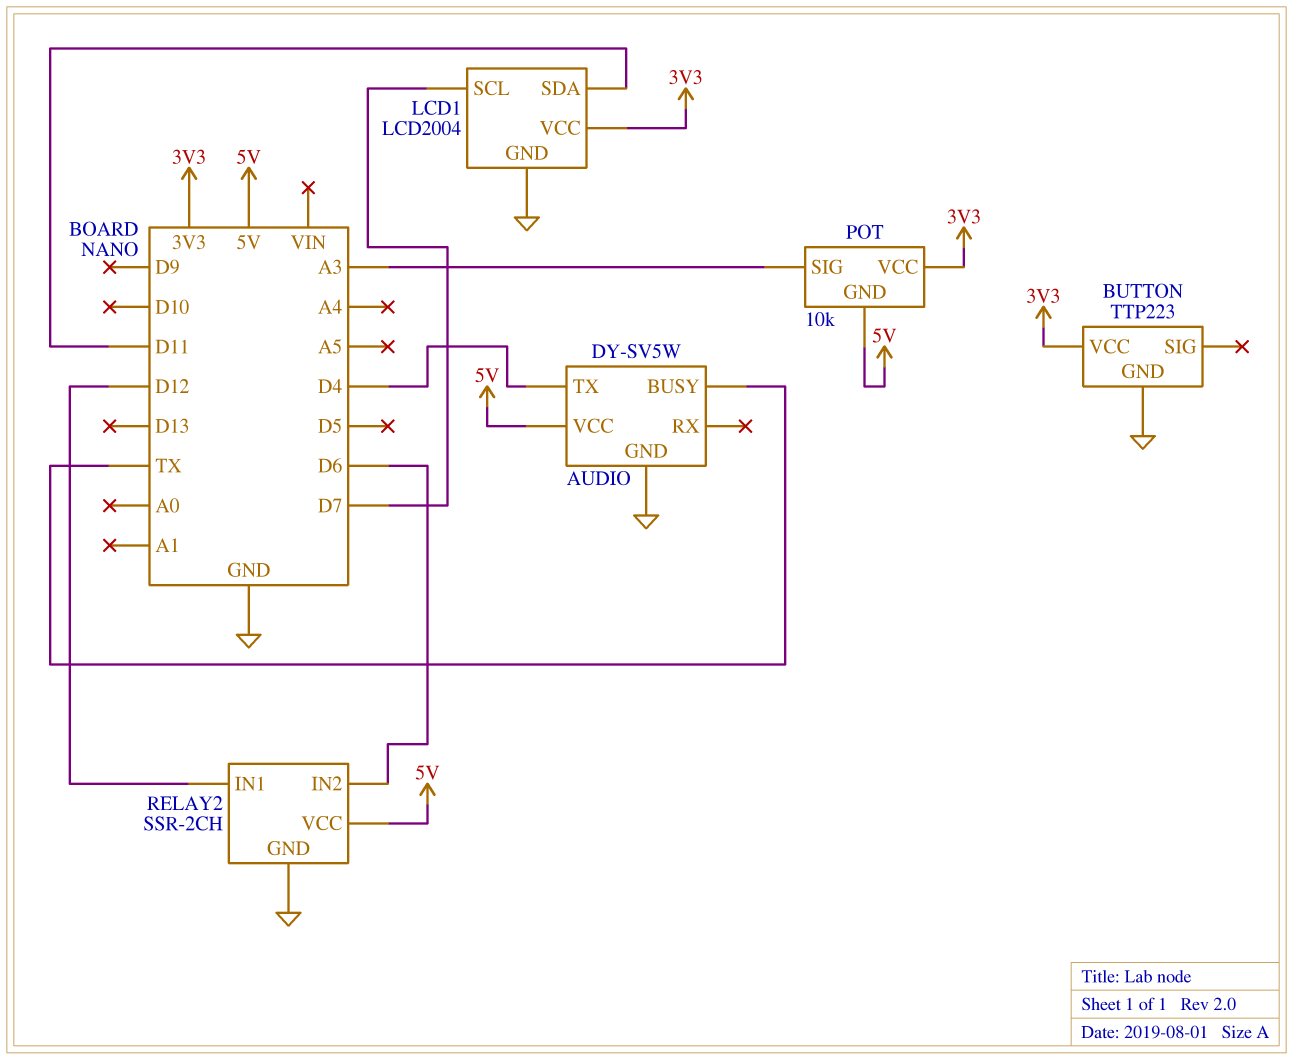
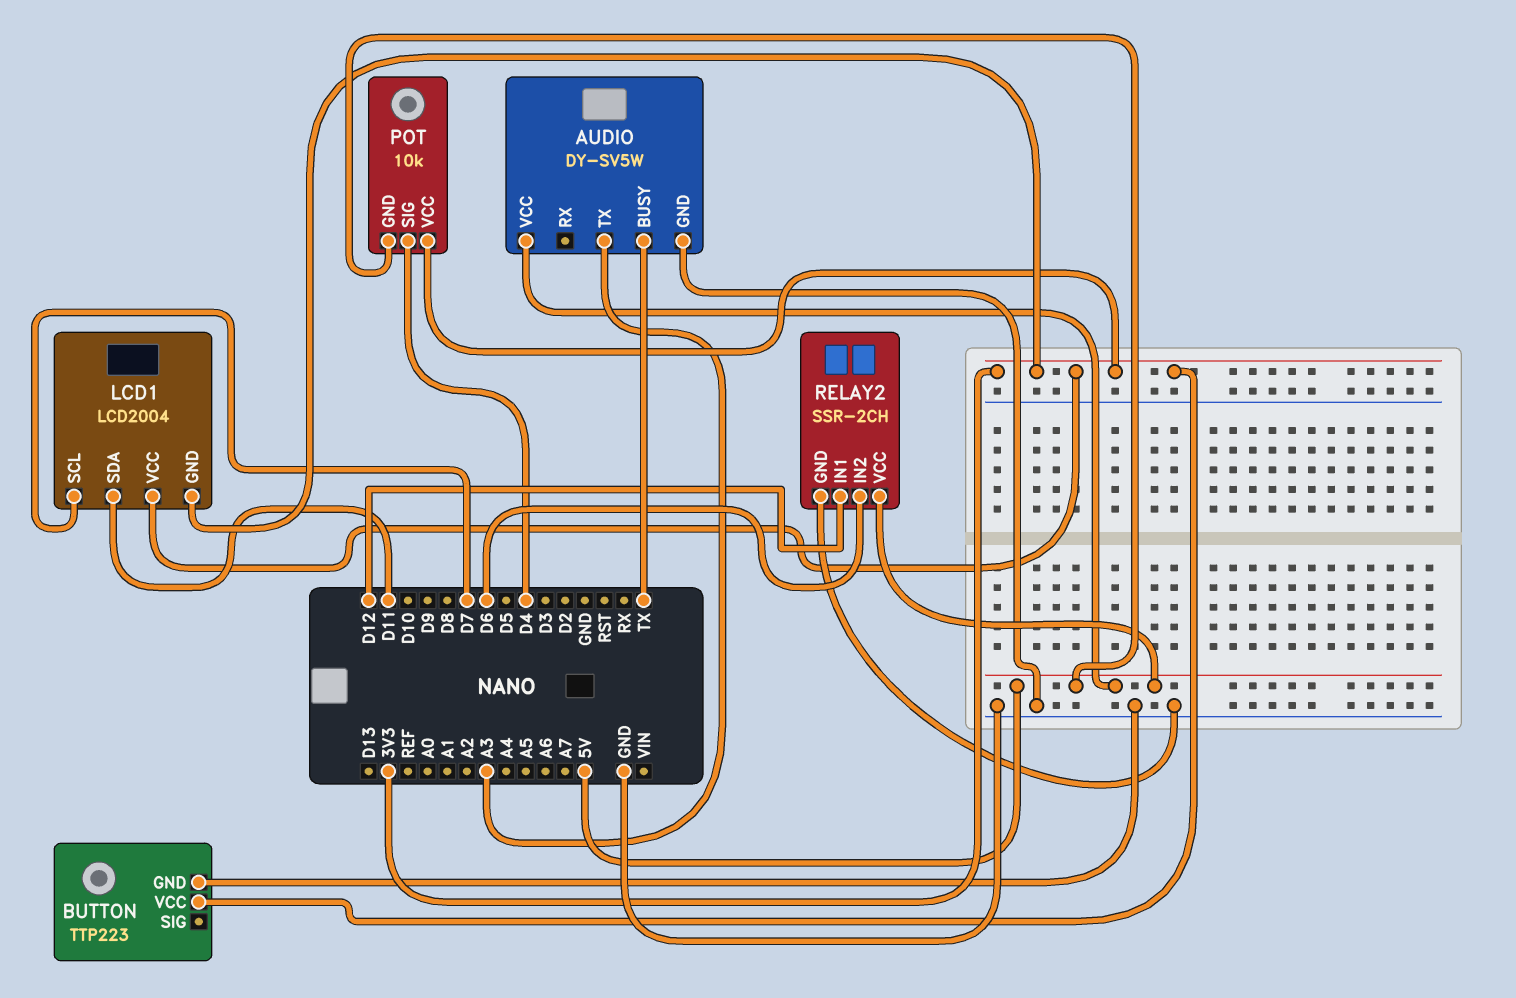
AUDIO pin TX: D4 -> A3
LCD1 pin GND: GND -> 3V3
POT pin SIG: A3 -> D4

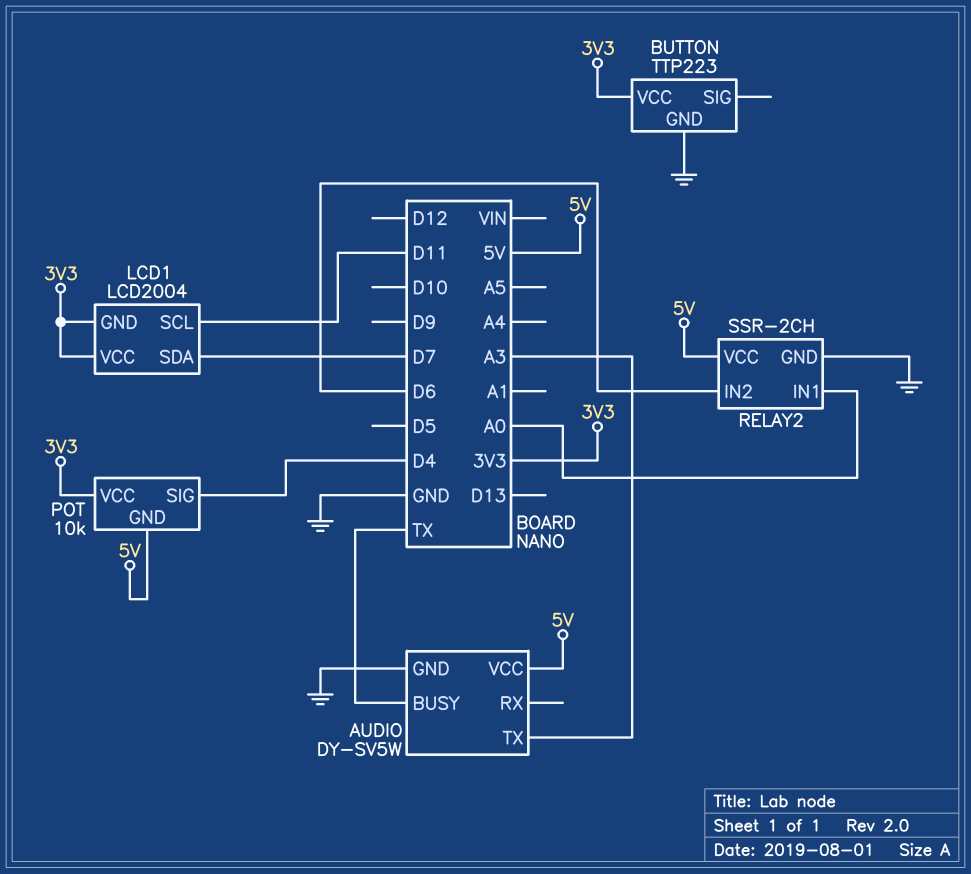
LCD1 pin SCL: D7 -> D11
LCD1 pin SDA: D11 -> D7
RELAY2 pin IN1: D12 -> A0

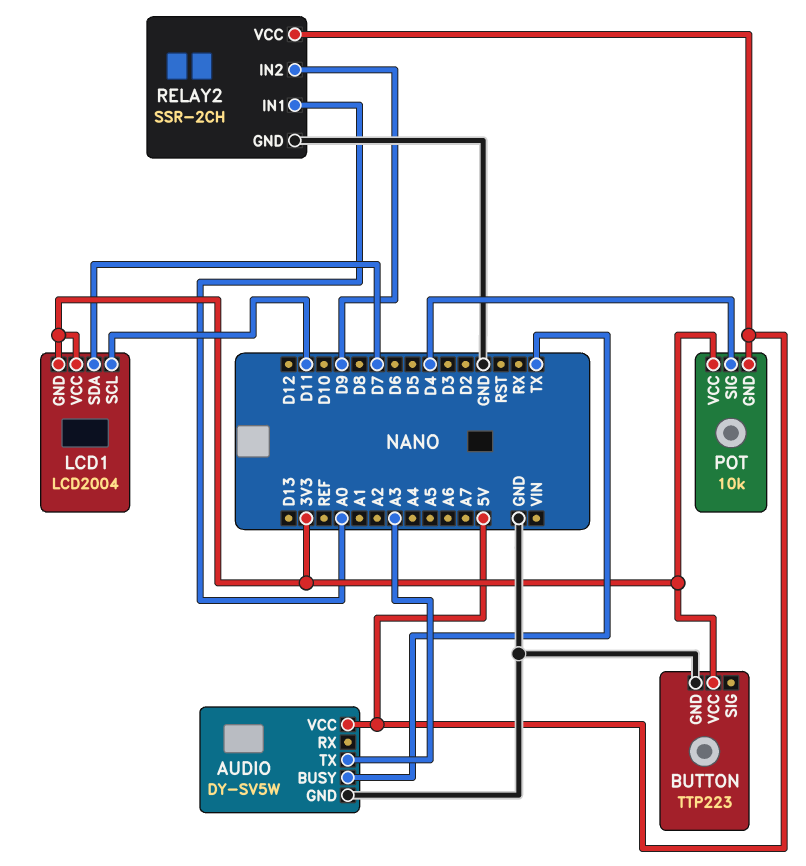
RELAY2 pin IN2: D6 -> D9

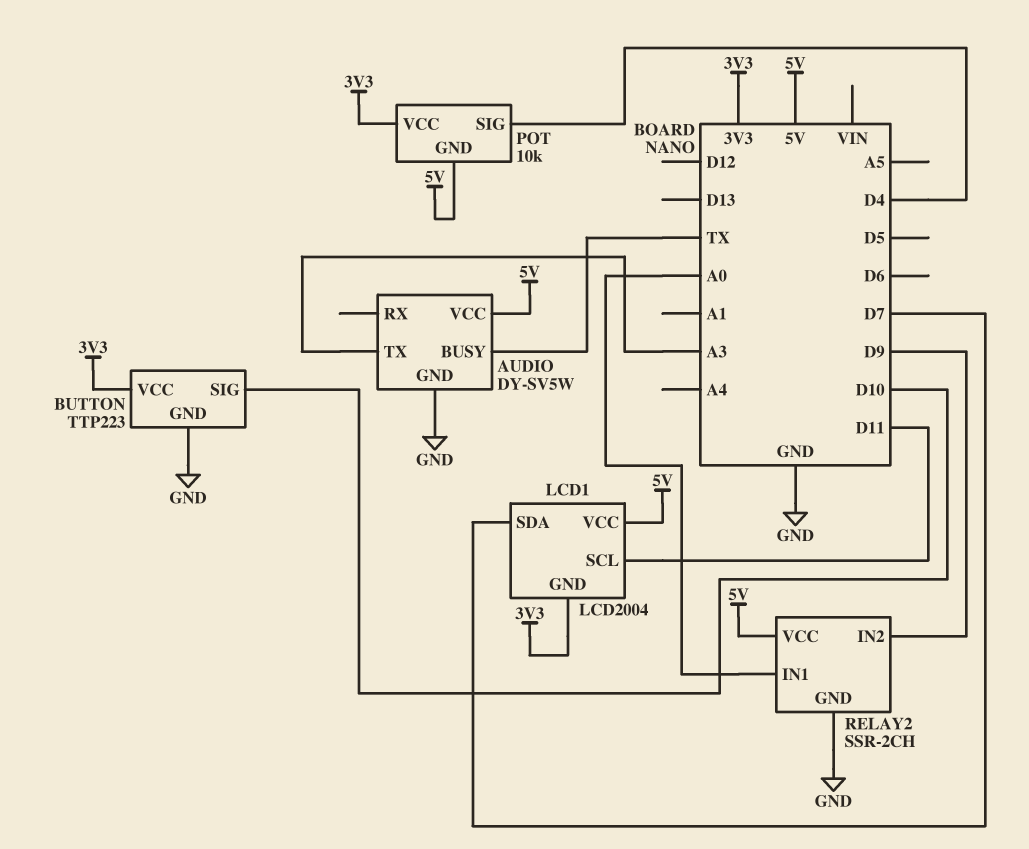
BUTTON pin SIG: none -> D10
LCD1 pin VCC: 3V3 -> 5V

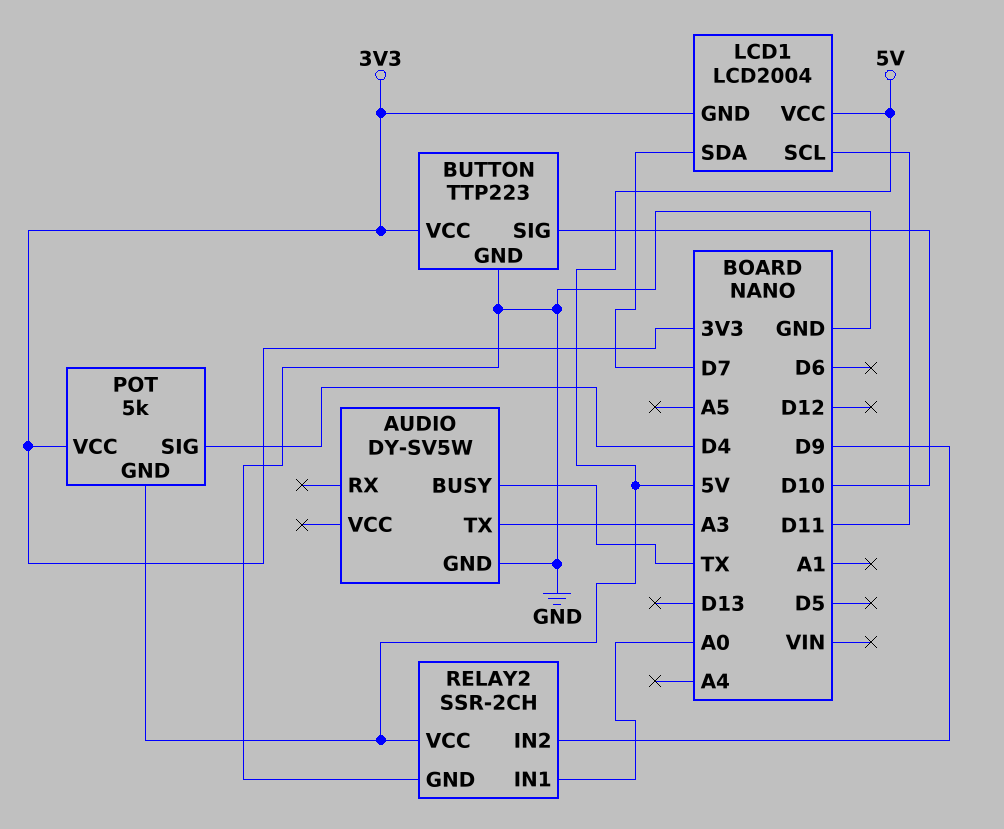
AUDIO pin VCC: 5V -> none
POT: 10k -> 5k

